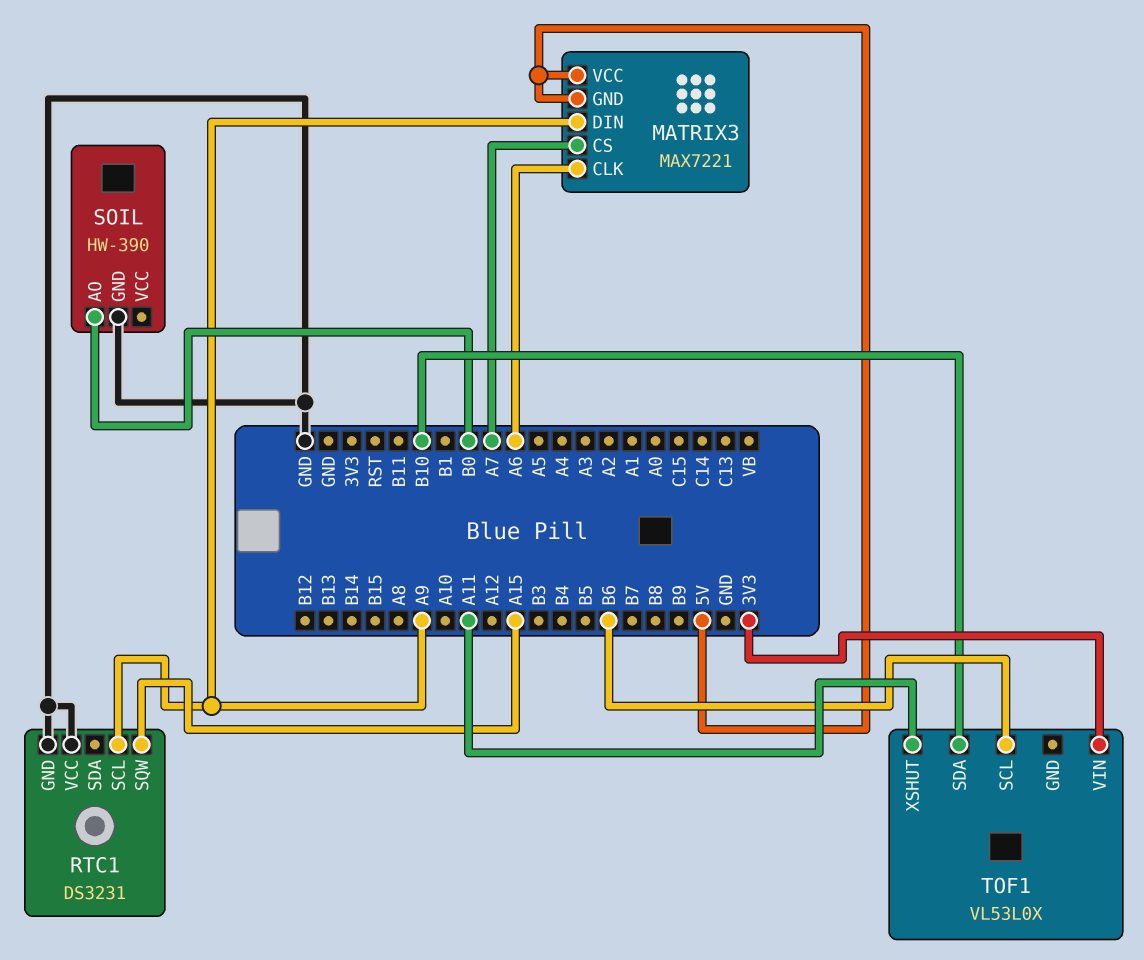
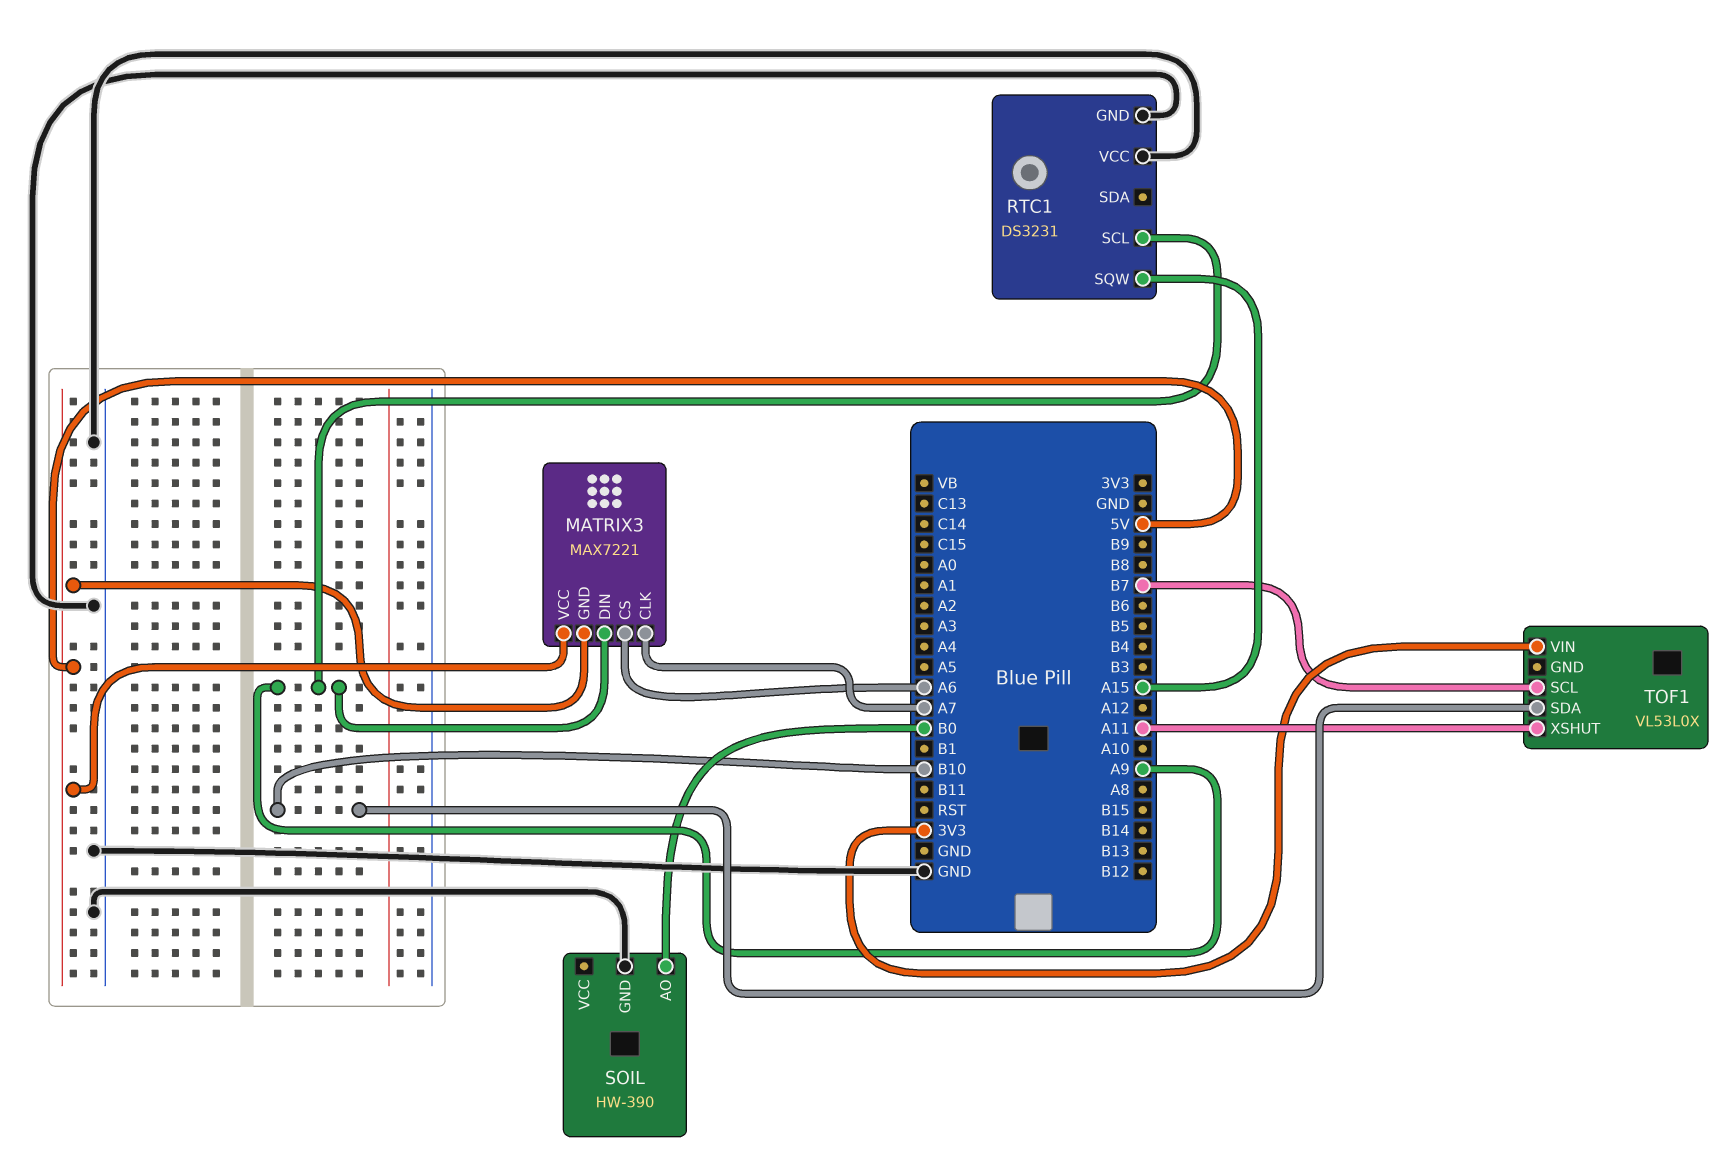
MATRIX3 pin CLK: A6 -> A7
MATRIX3 pin CS: A7 -> A6
TOF1 pin SCL: B6 -> B7

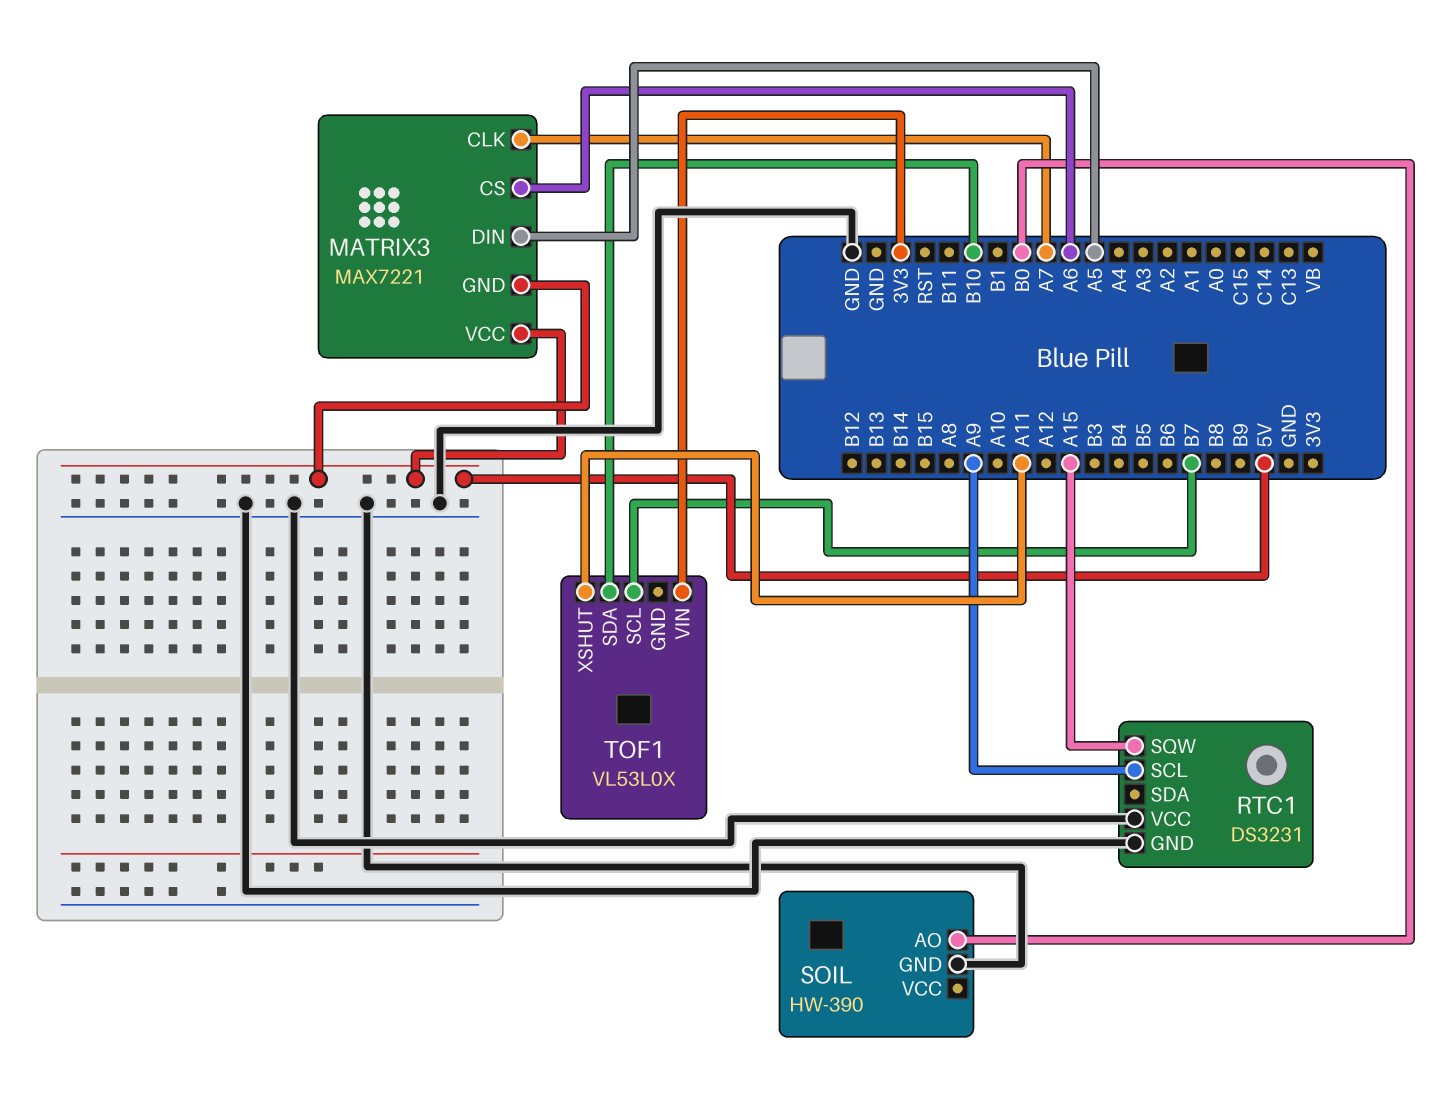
MATRIX3 pin DIN: A9 -> A5

